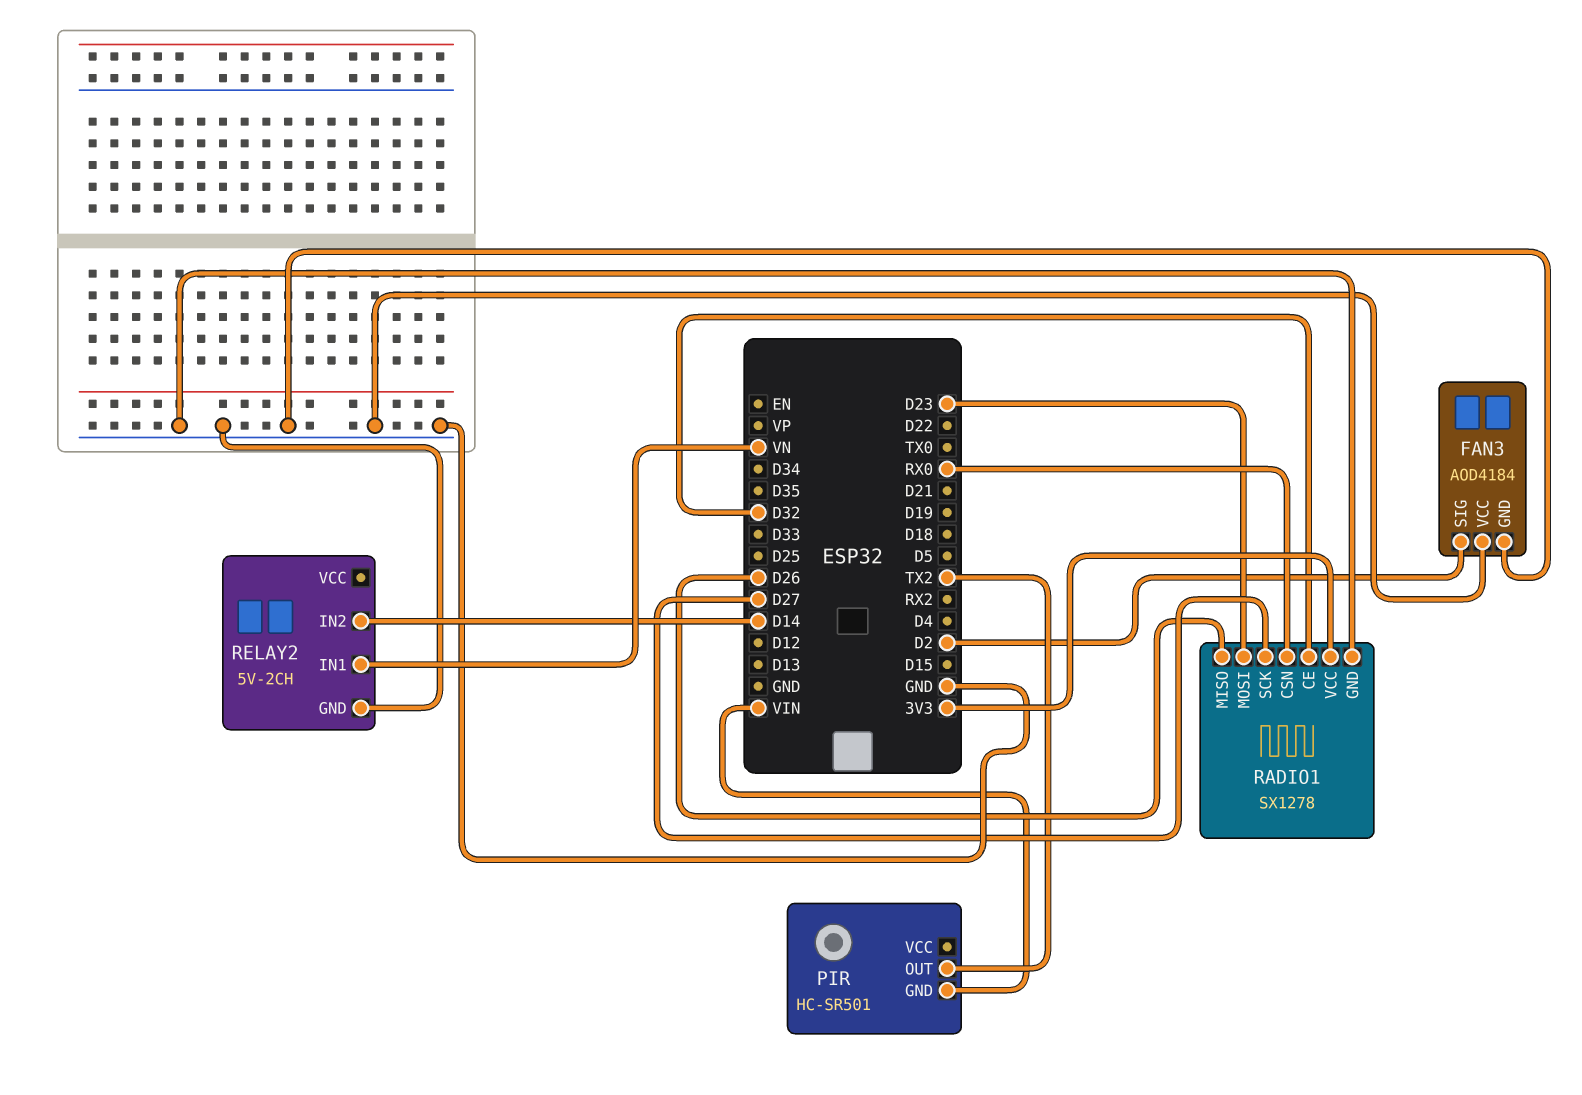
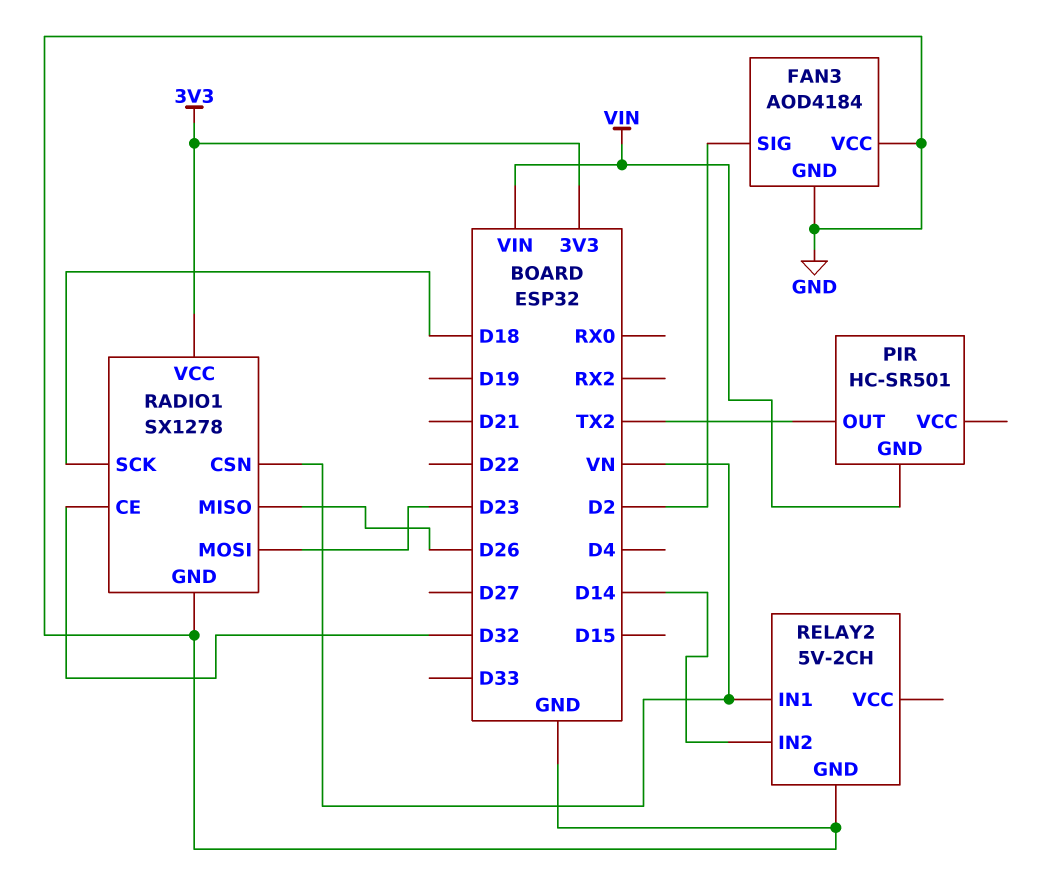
RADIO1 pin CSN: RX0 -> VN
RADIO1 pin SCK: D27 -> D18

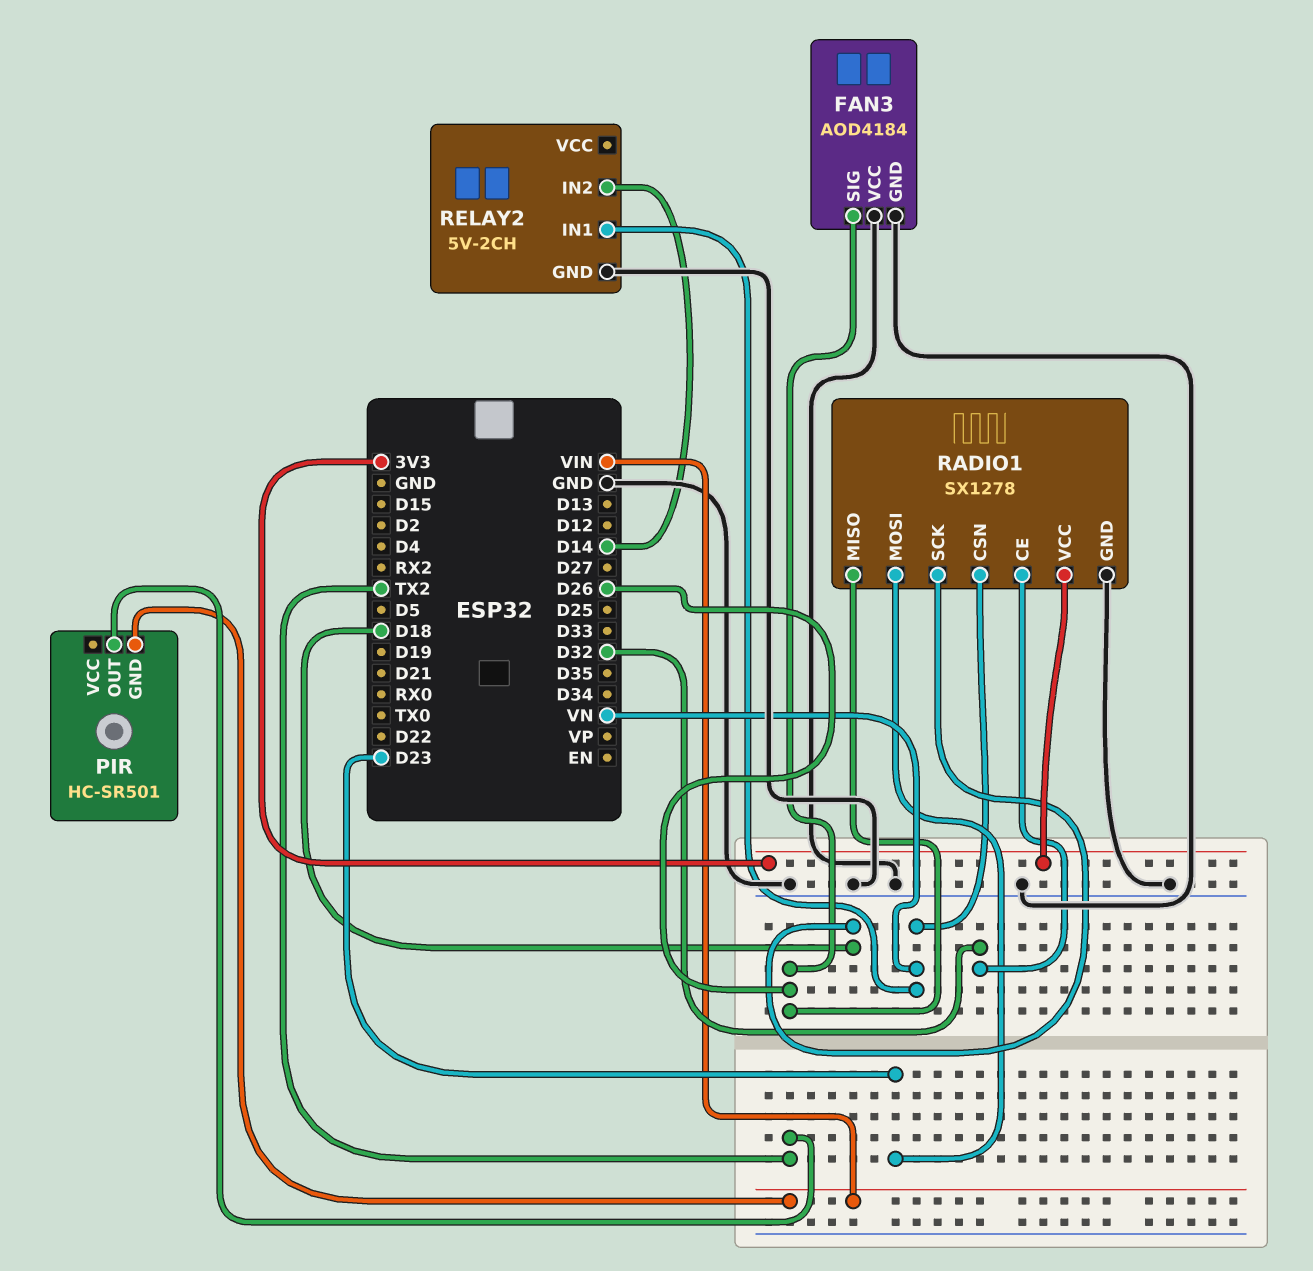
FAN3 pin SIG: D2 -> D26

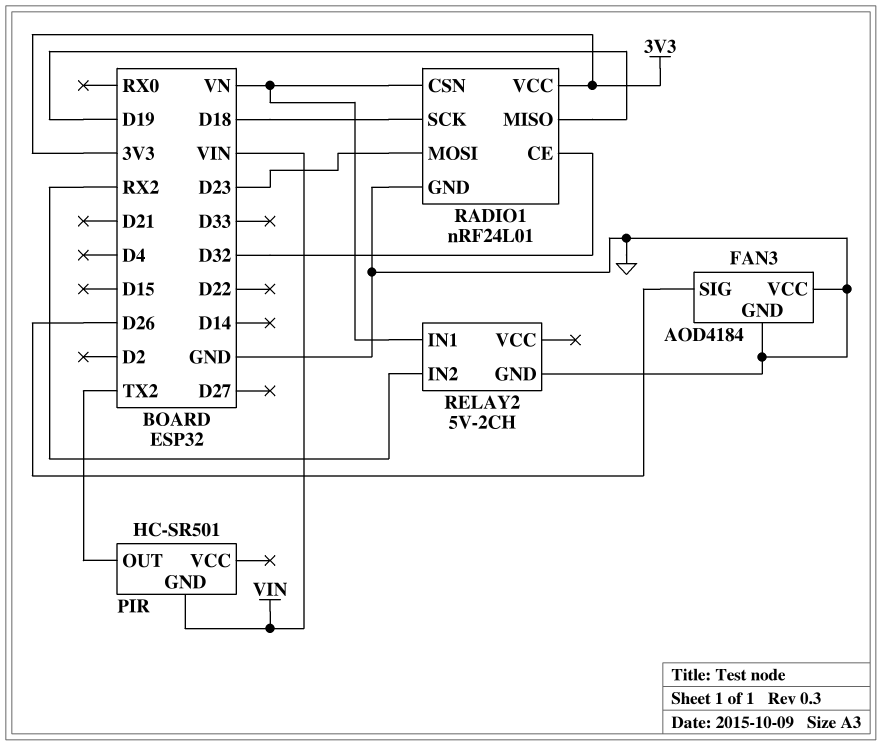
RADIO1: SX1278 -> nRF24L01
RADIO1 pin MISO: D26 -> D19
RELAY2 pin IN2: D14 -> RX2

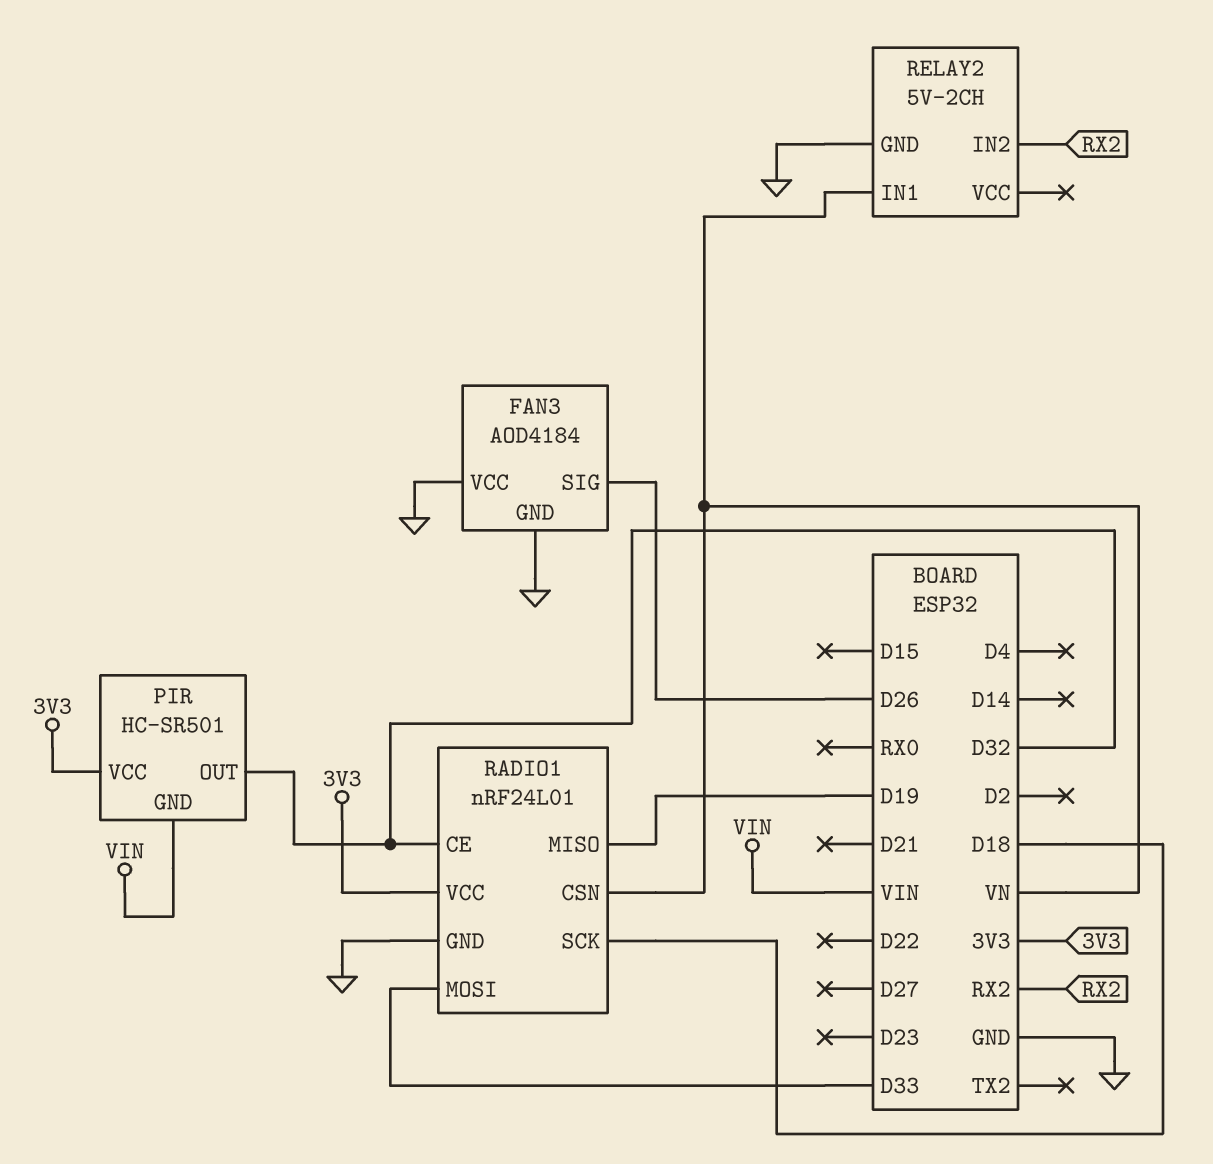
PIR pin OUT: TX2 -> D32
PIR pin VCC: none -> 3V3
RADIO1 pin MOSI: D23 -> D33

